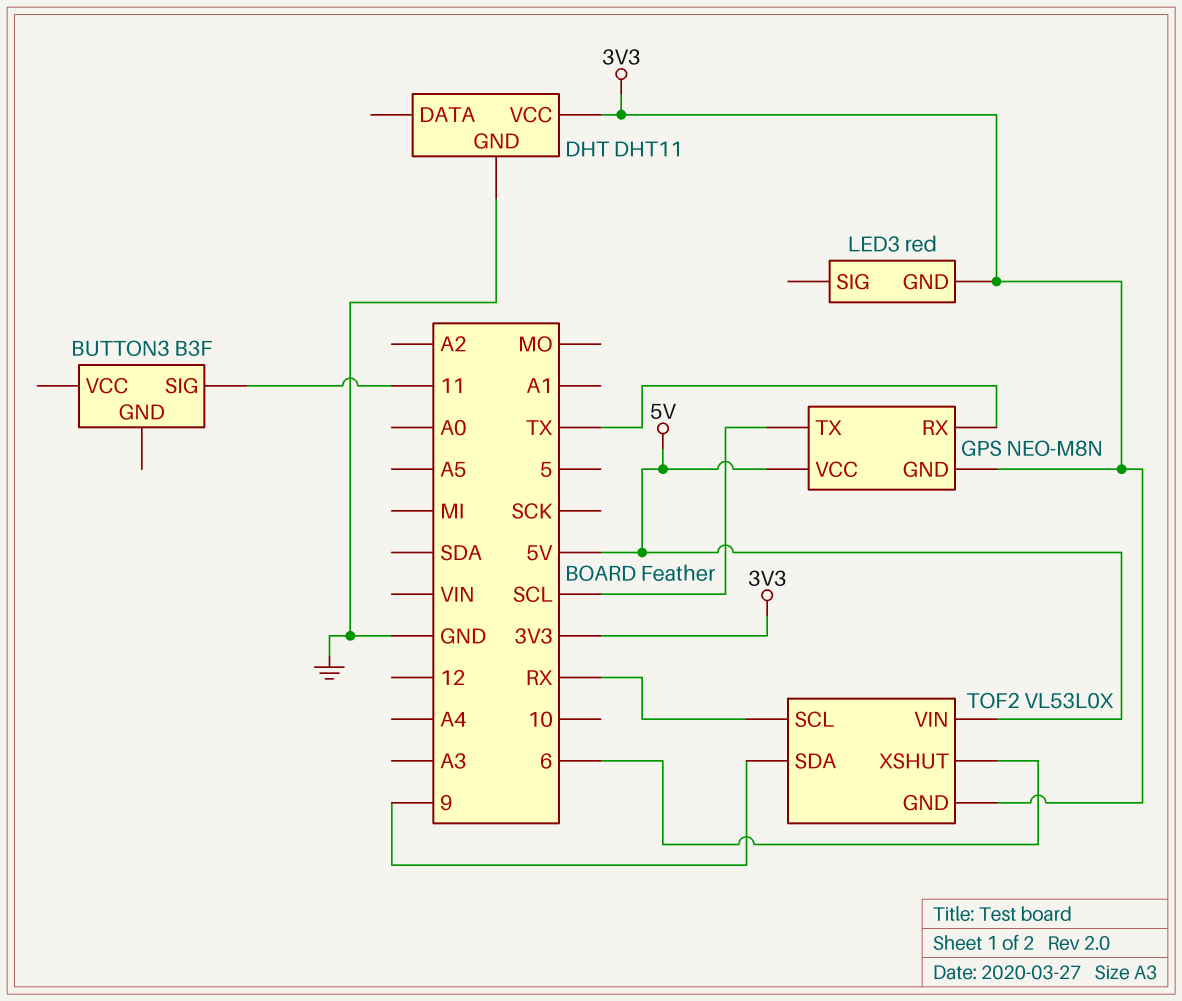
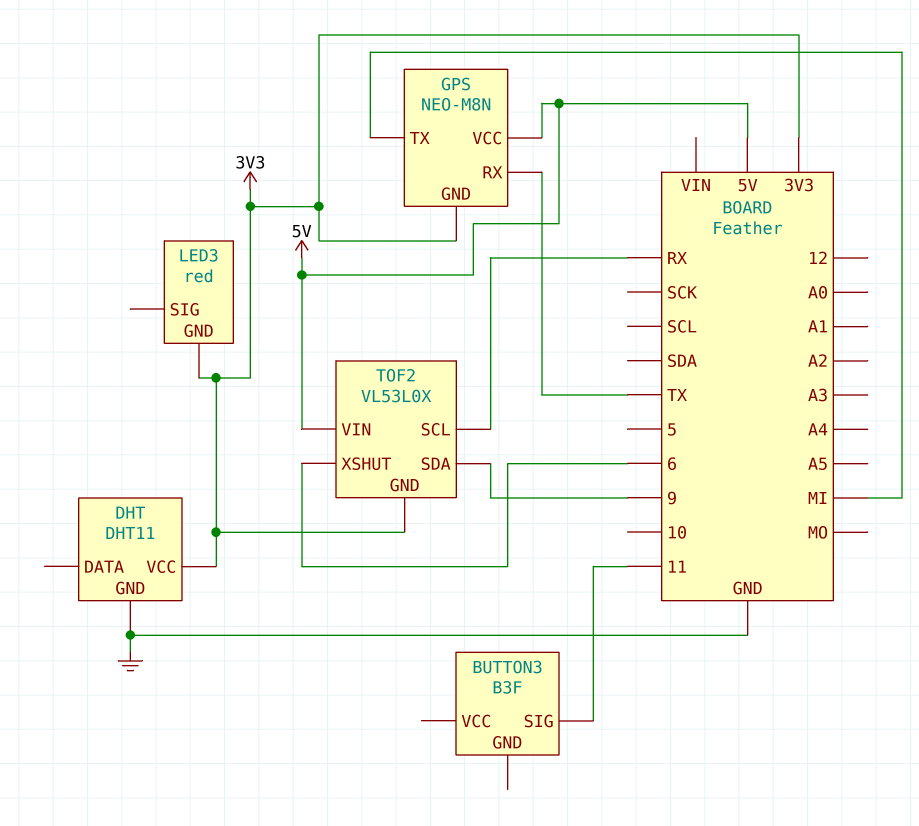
GPS pin TX: SCL -> MI

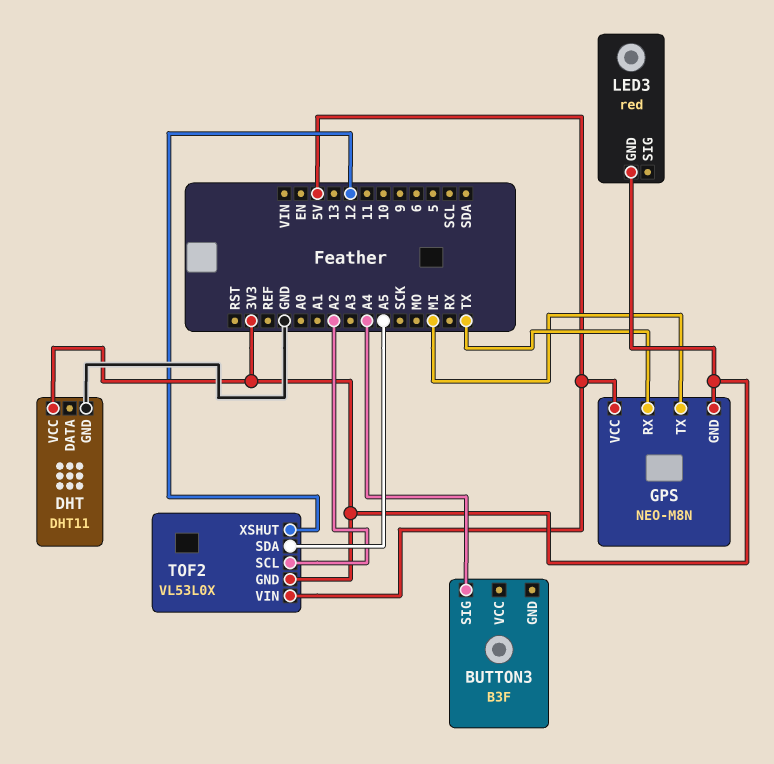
BUTTON3 pin SIG: 11 -> A4
TOF2 pin SCL: RX -> A2
TOF2 pin SDA: 9 -> A5
TOF2 pin XSHUT: 6 -> 12

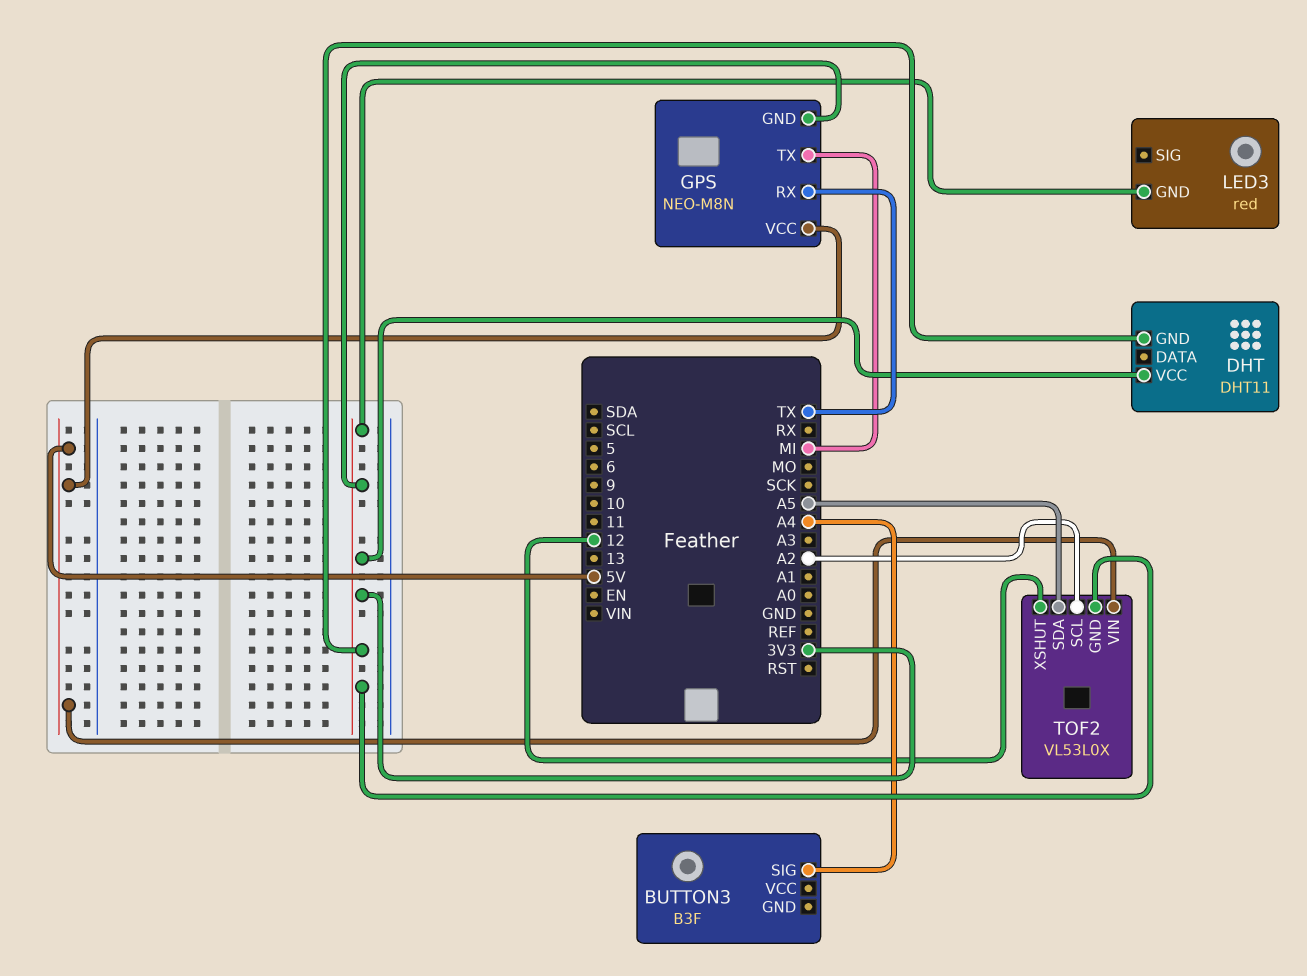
DHT pin GND: GND -> 3V3

